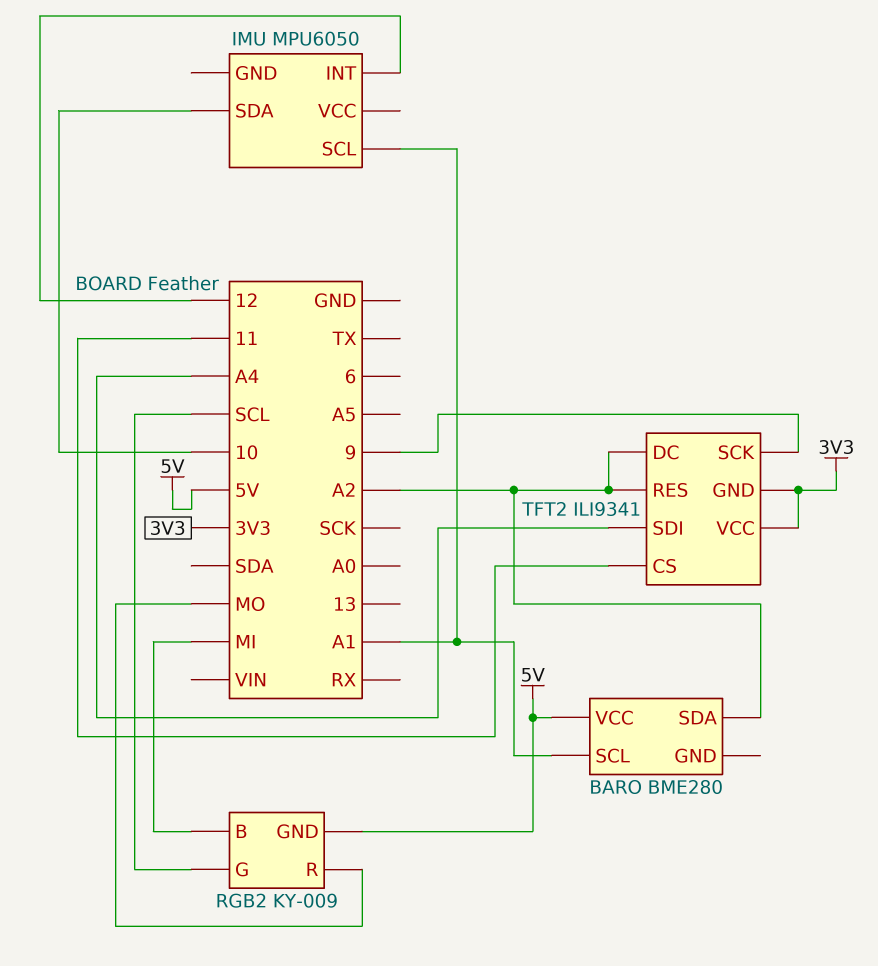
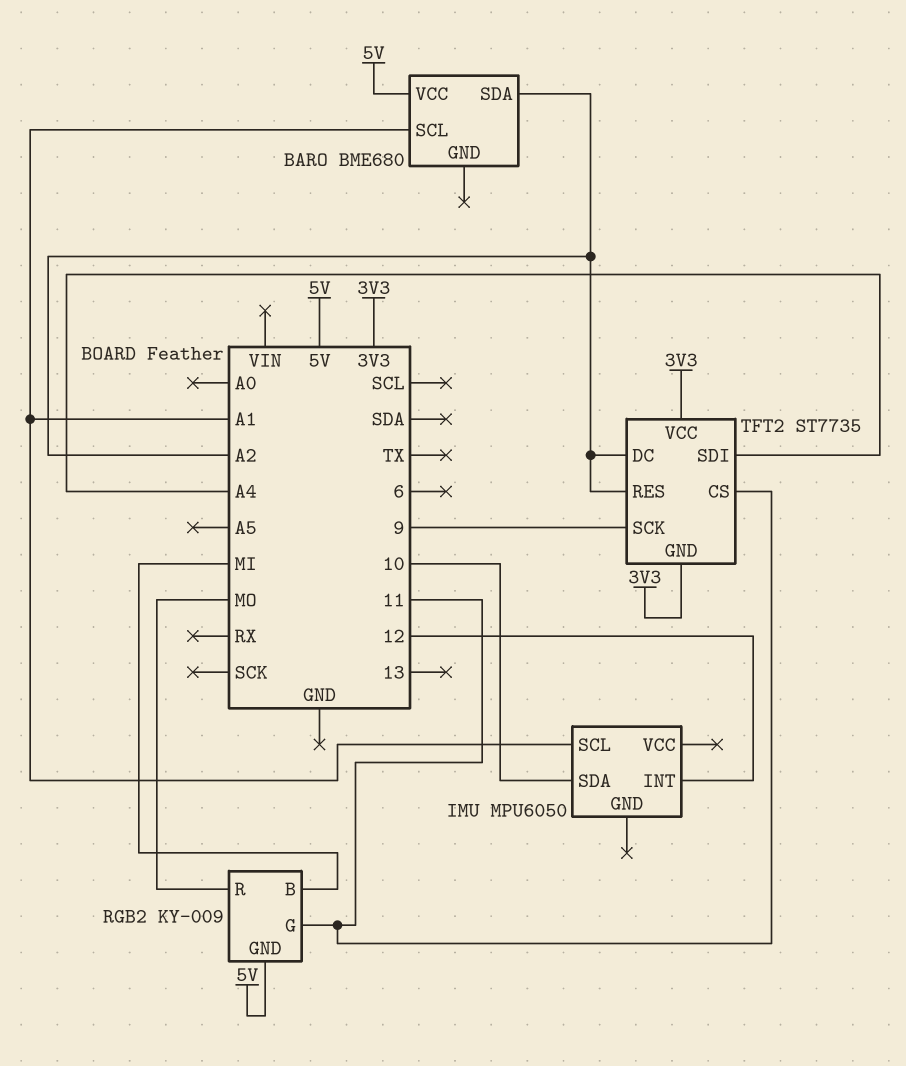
BARO: BME280 -> BME680
RGB2 pin G: SCL -> 11
TFT2: ILI9341 -> ST7735

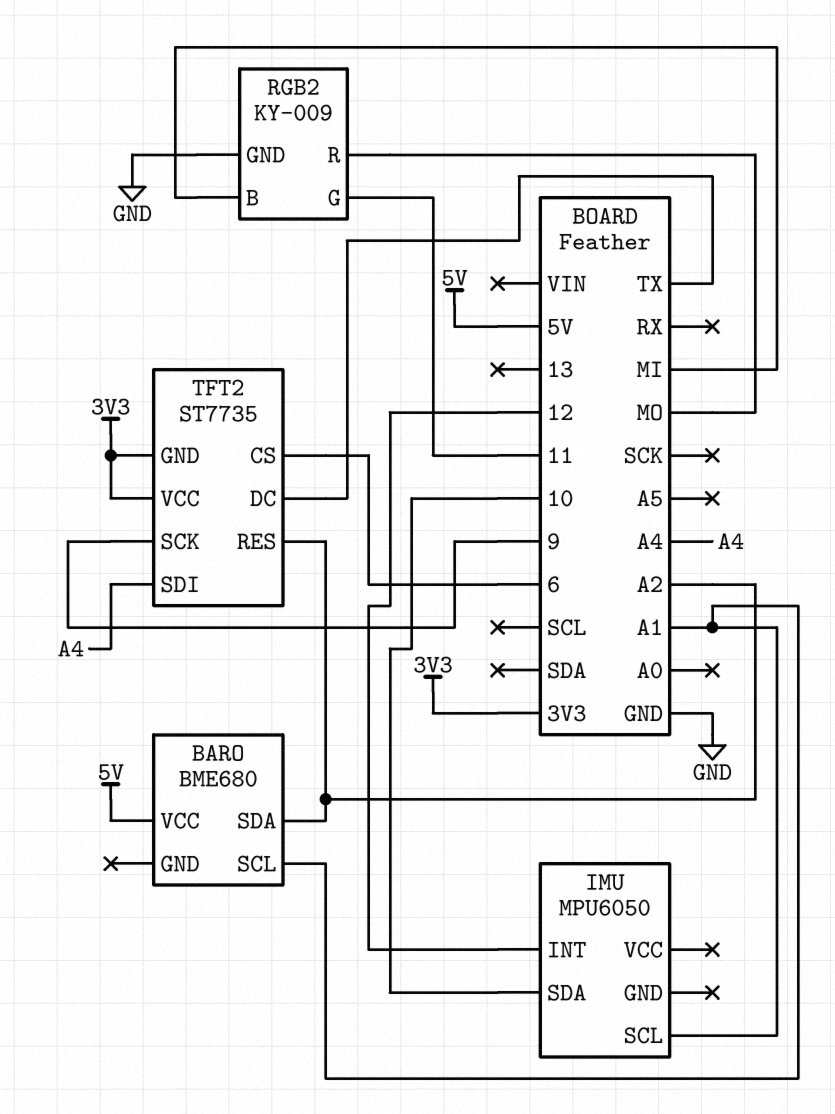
RGB2 pin GND: 5V -> GND
TFT2 pin CS: 11 -> 6
TFT2 pin DC: A2 -> TX

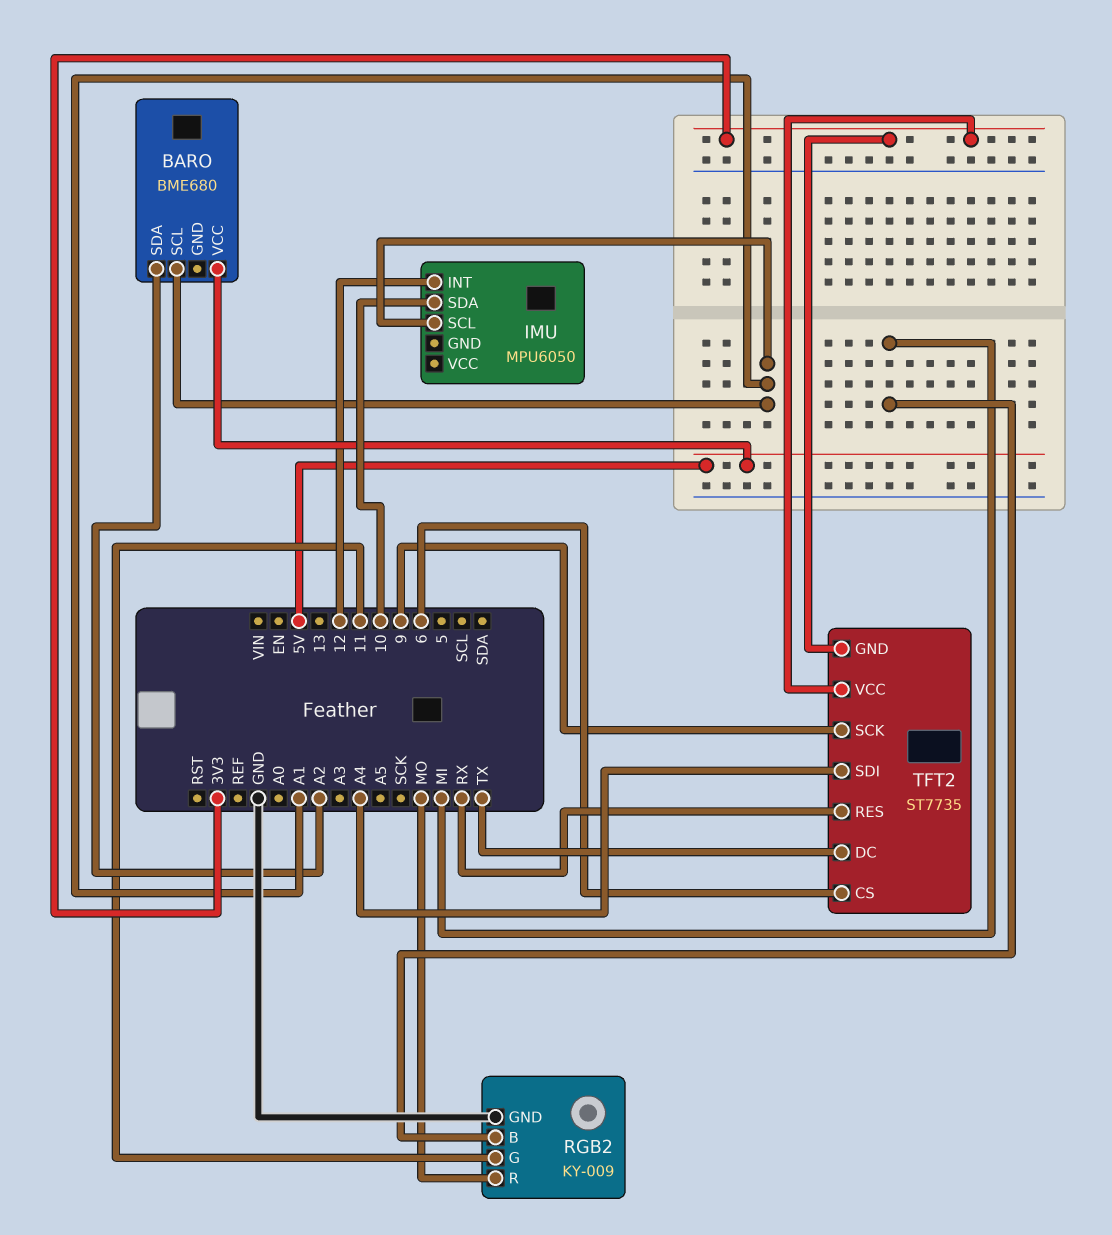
TFT2 pin RES: A2 -> RX

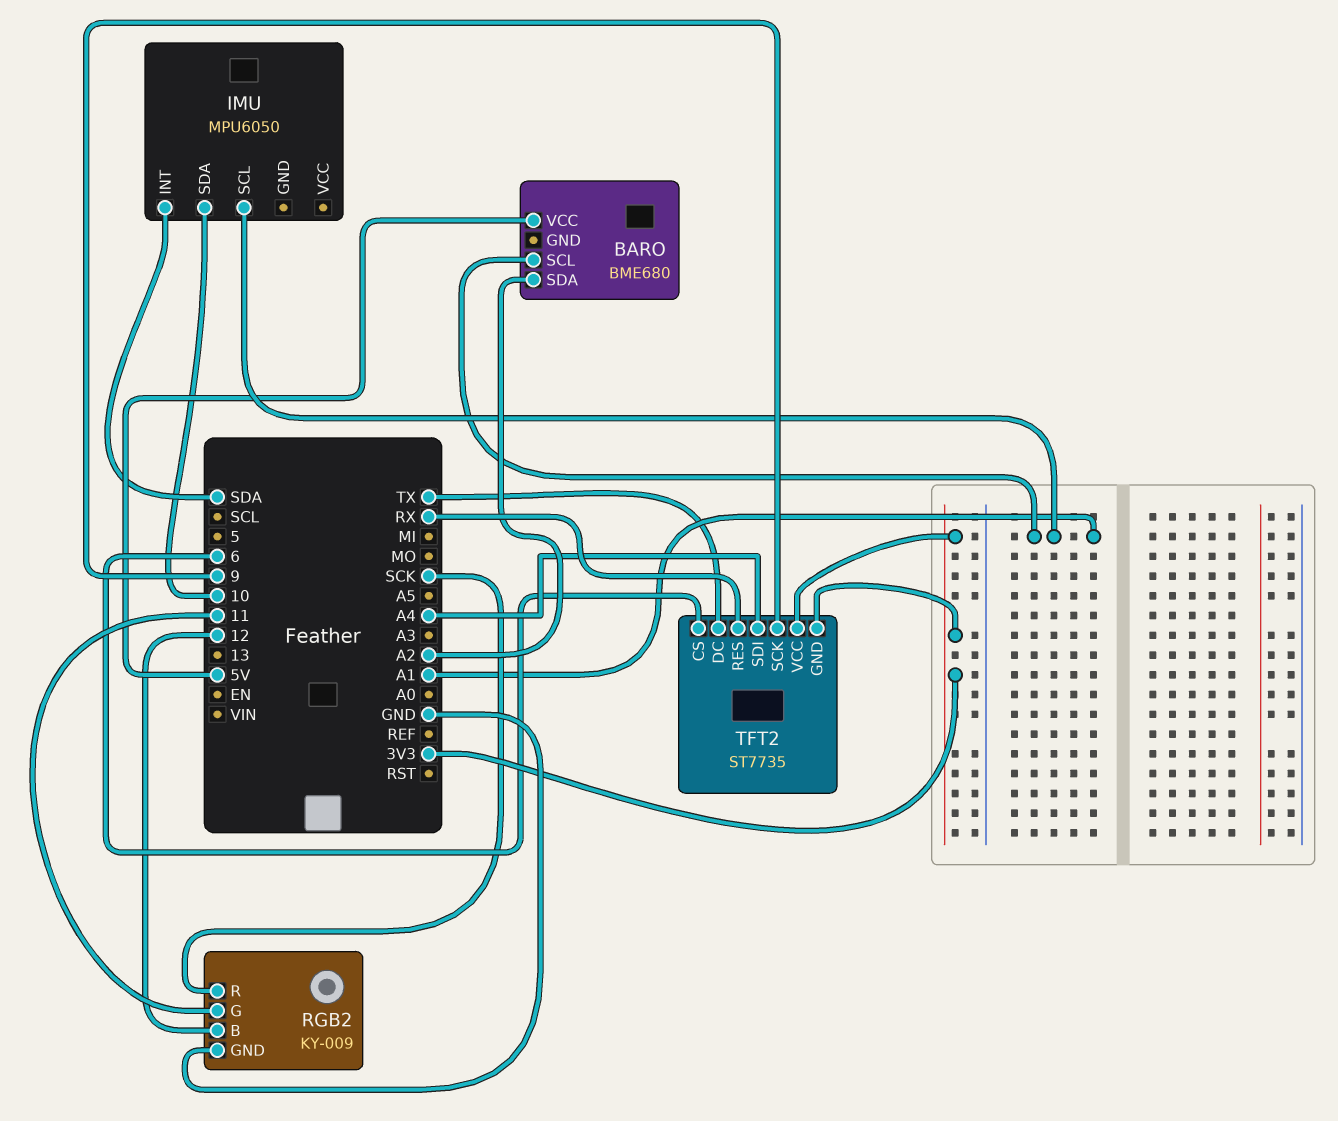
IMU pin INT: 12 -> SDA
RGB2 pin B: MI -> 12
RGB2 pin R: MO -> SCK

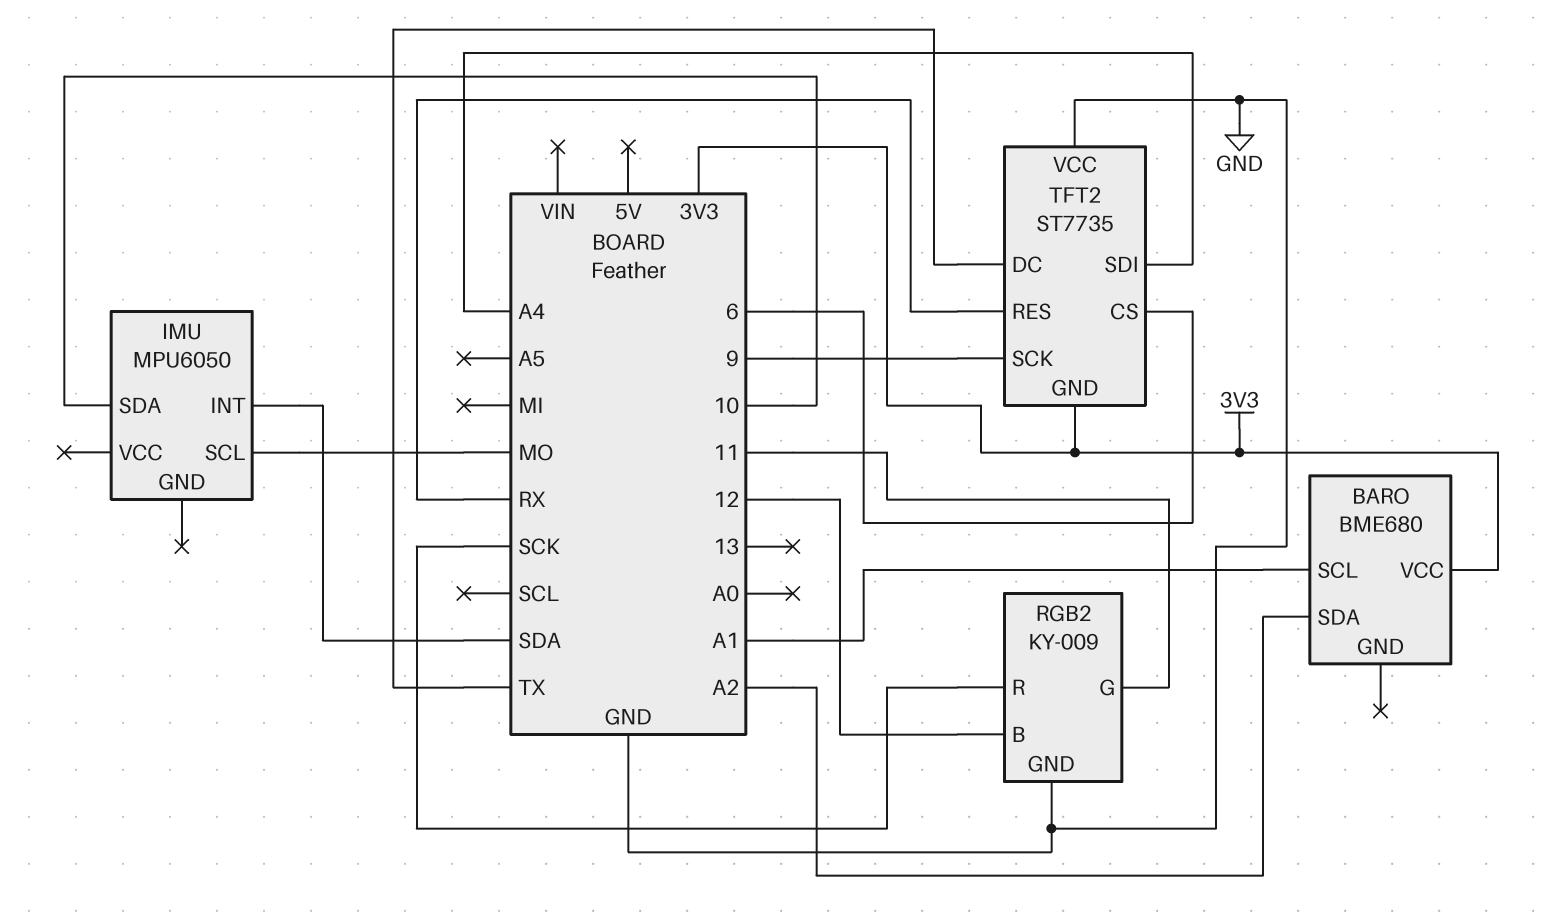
BARO pin VCC: 5V -> 3V3
IMU pin SCL: A1 -> MO
TFT2 pin VCC: 3V3 -> GND

